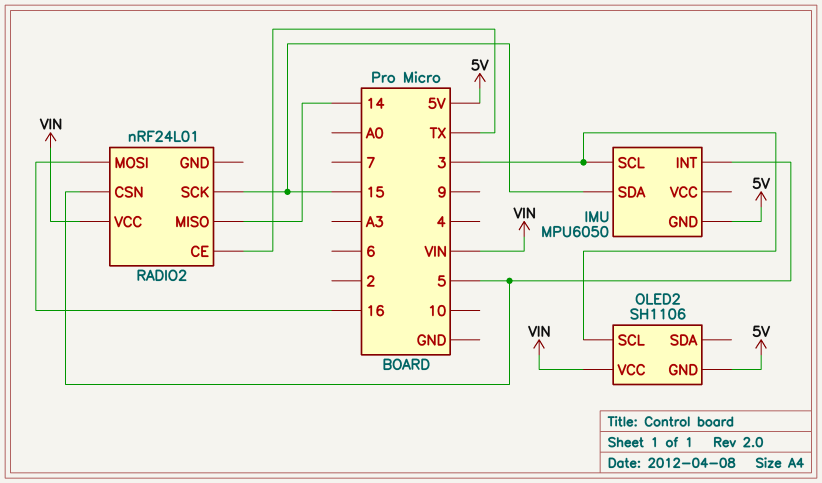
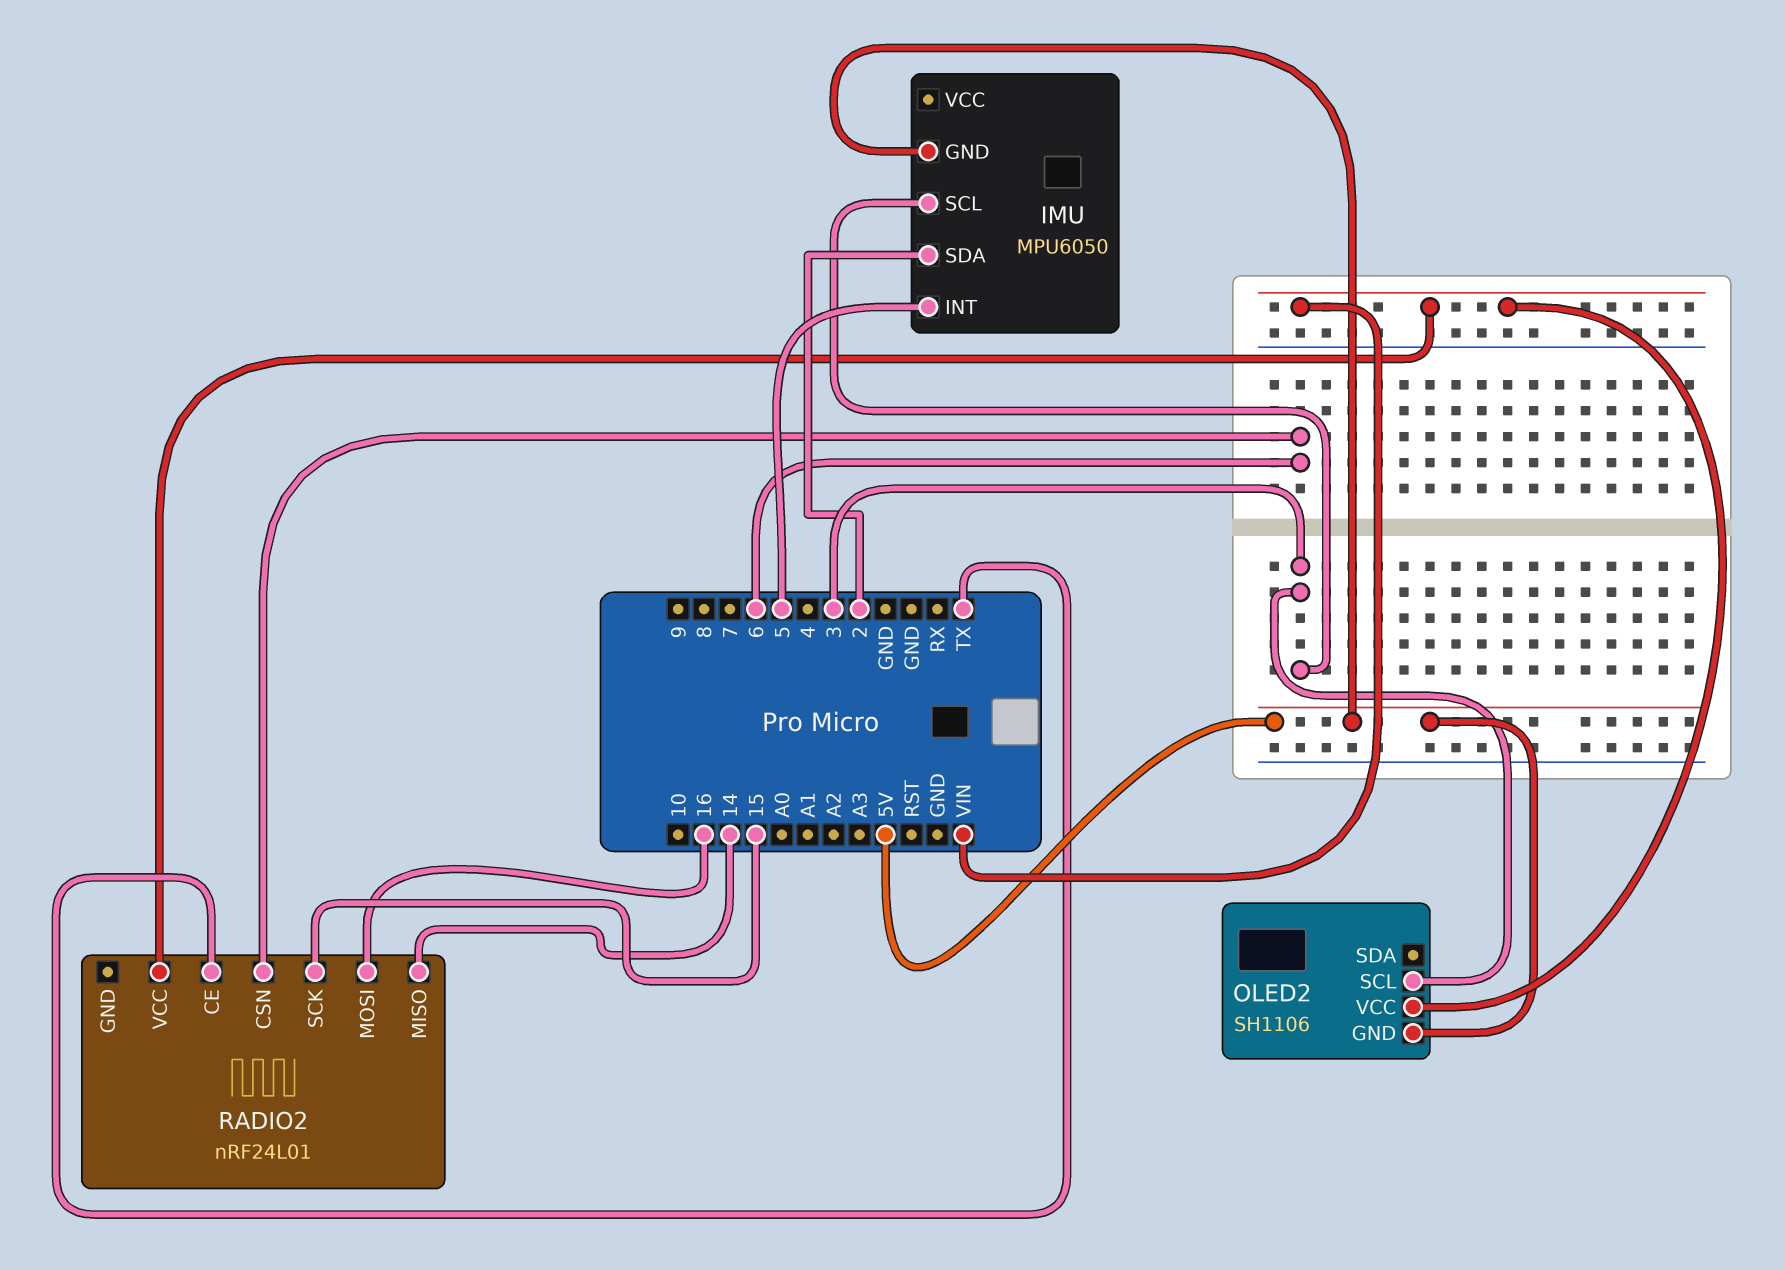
IMU pin SDA: 15 -> 2
RADIO2 pin CSN: 5 -> 6

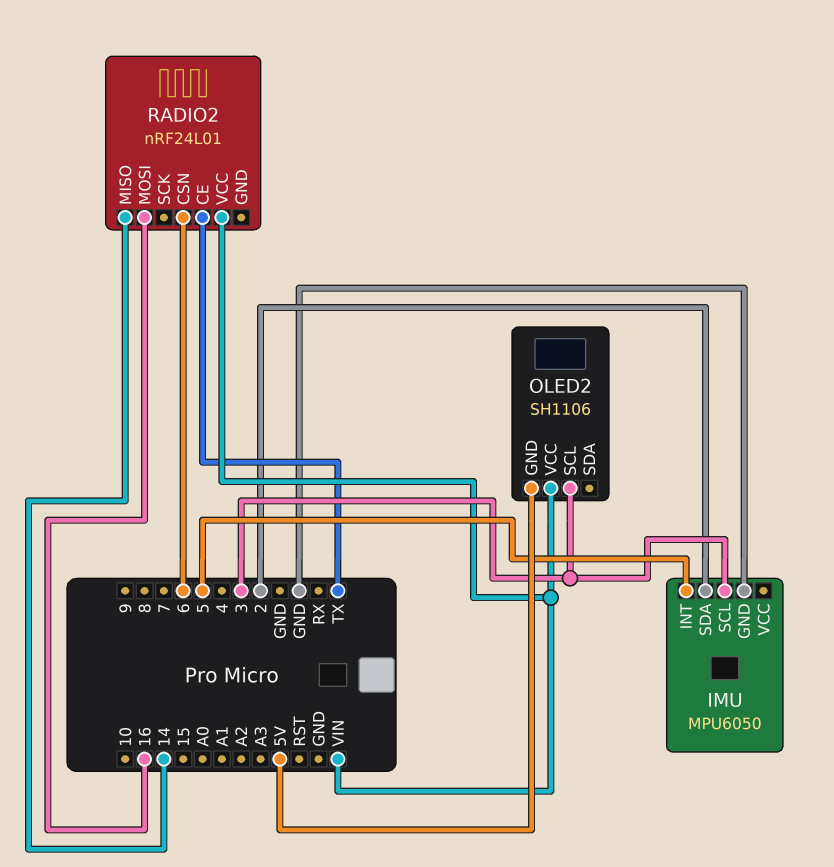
IMU pin GND: 5V -> GND
RADIO2 pin SCK: 15 -> none

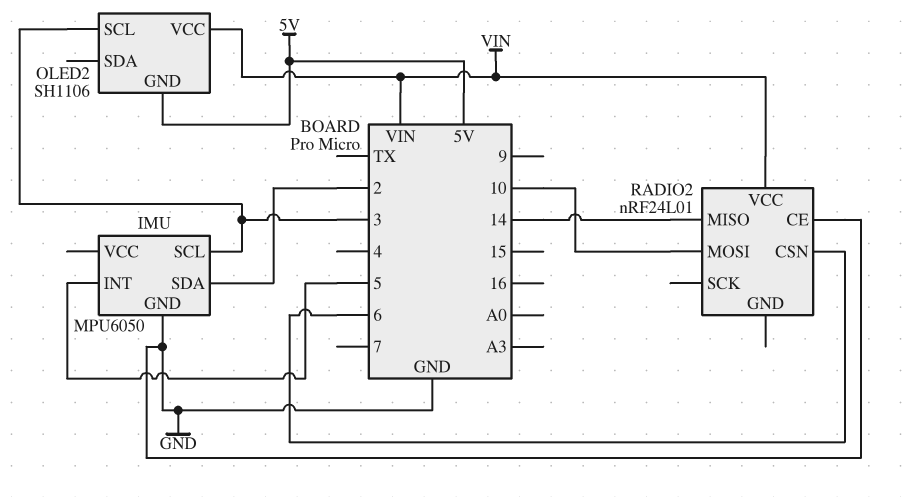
RADIO2 pin CE: TX -> GND
RADIO2 pin MOSI: 16 -> 10

